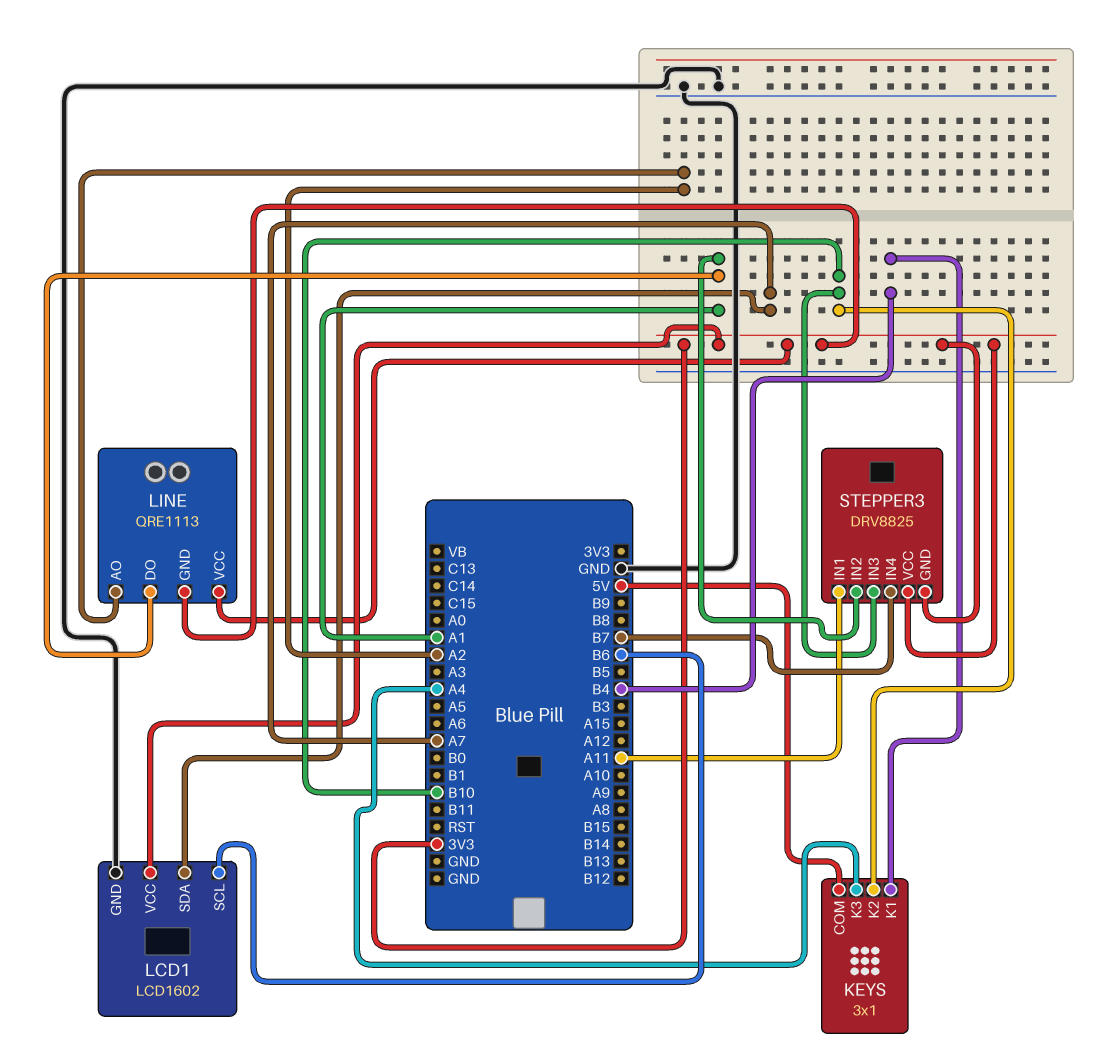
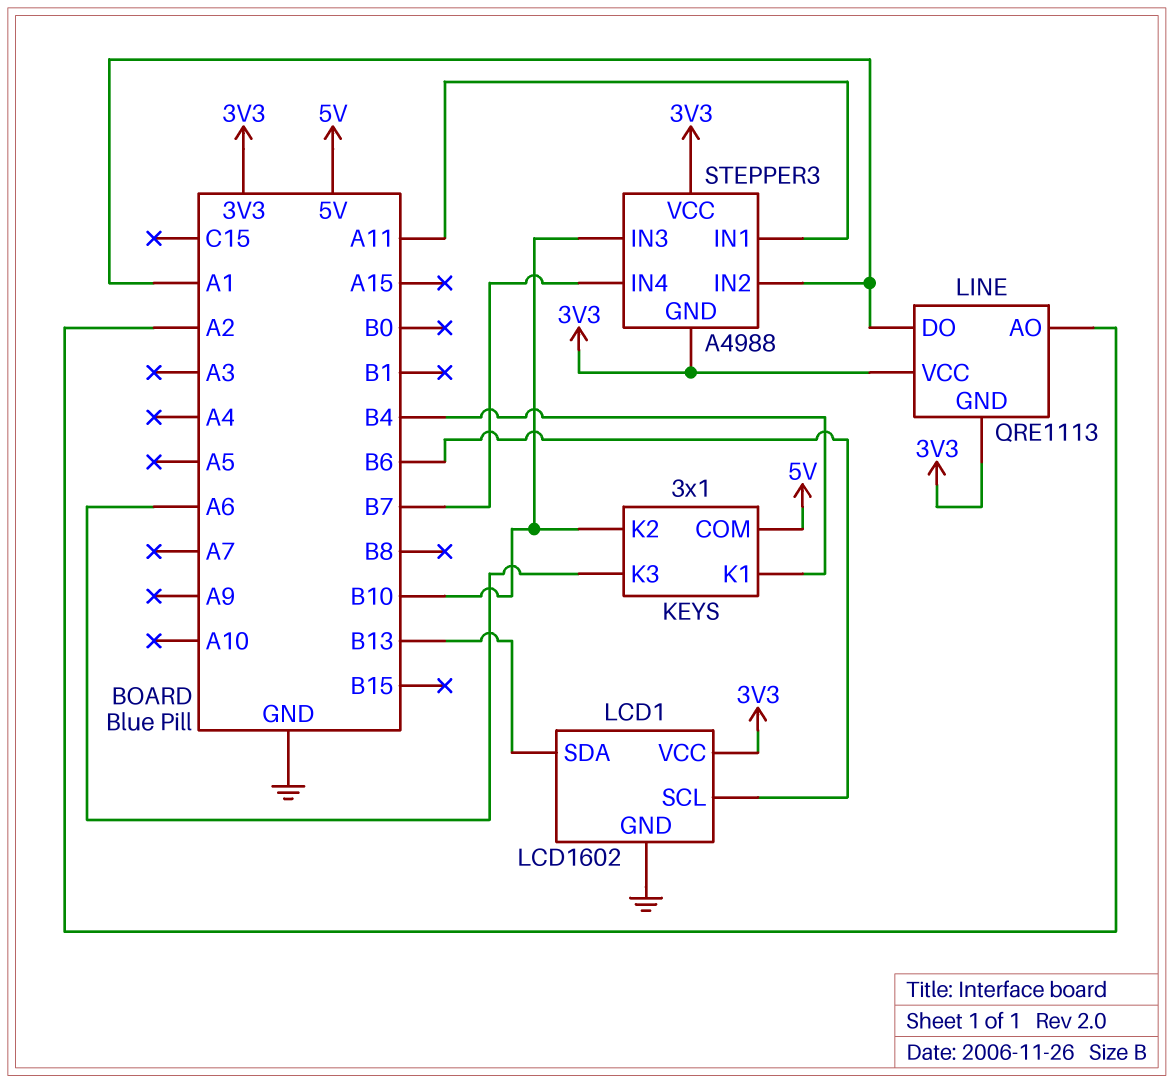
KEYS pin K3: A4 -> A6
LCD1 pin SDA: A7 -> B13
STEPPER3: DRV8825 -> A4988

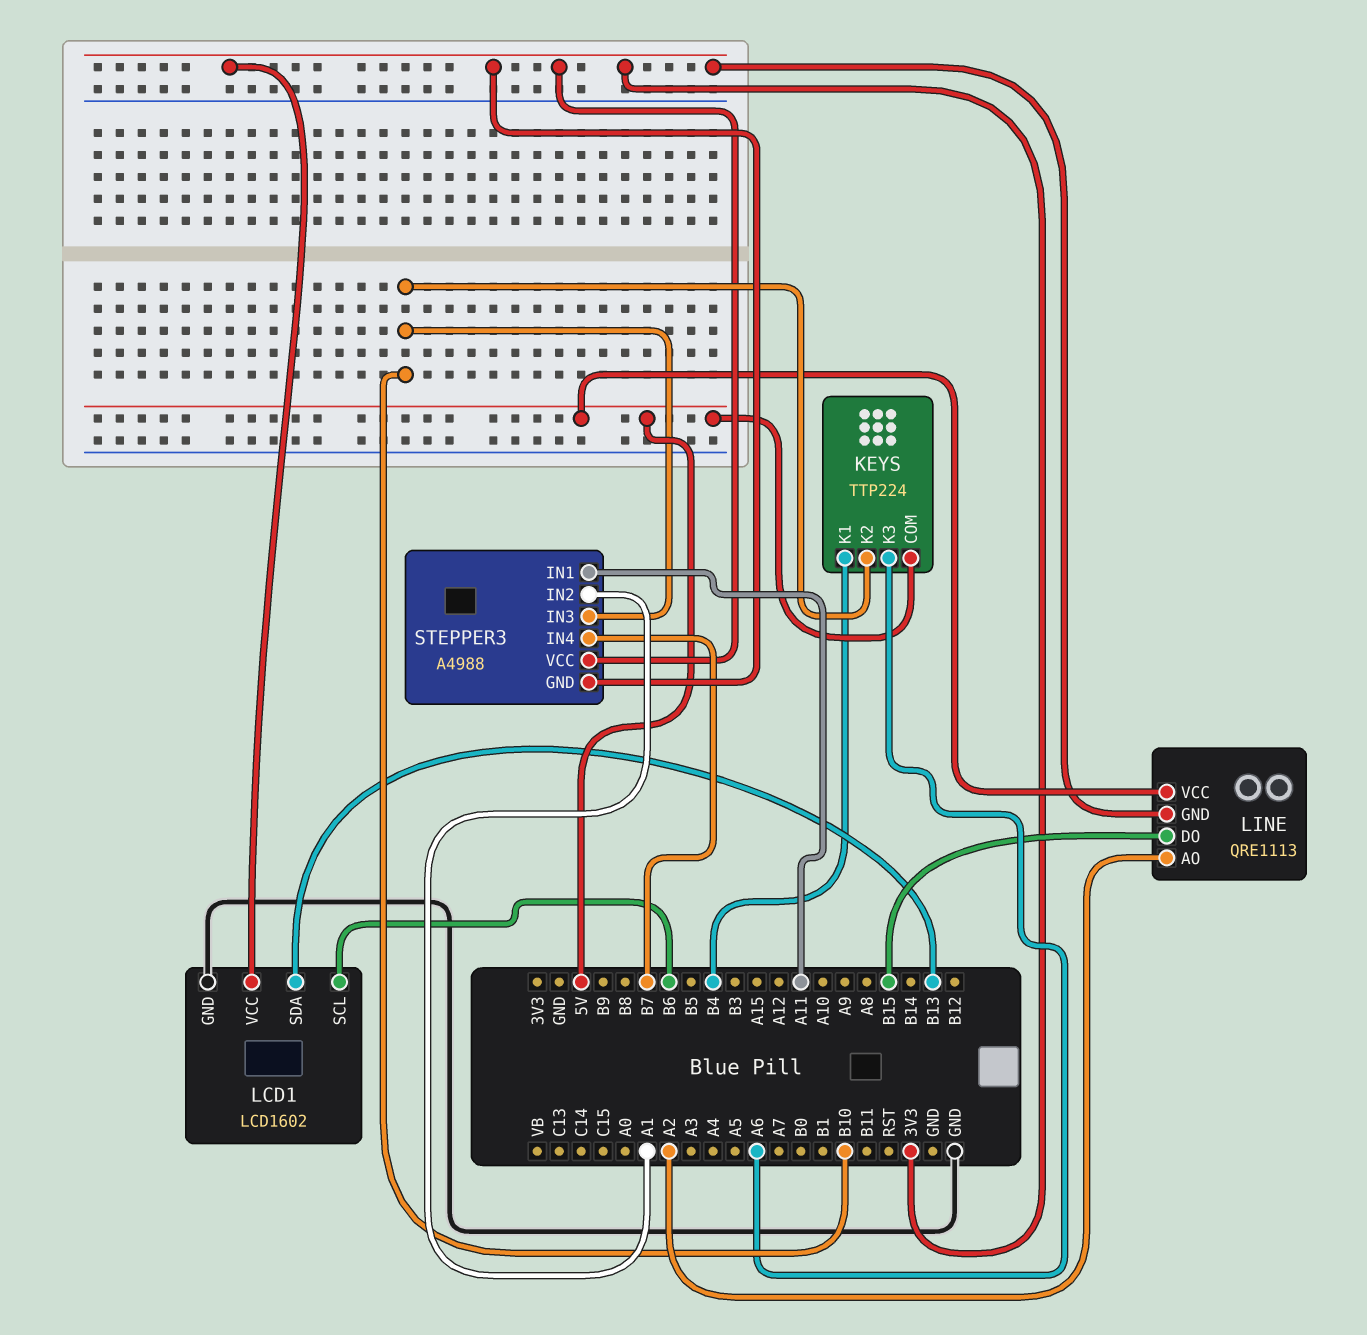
KEYS: 3x1 -> TTP224
LINE pin DO: A1 -> B15
LINE pin VCC: 3V3 -> 5V

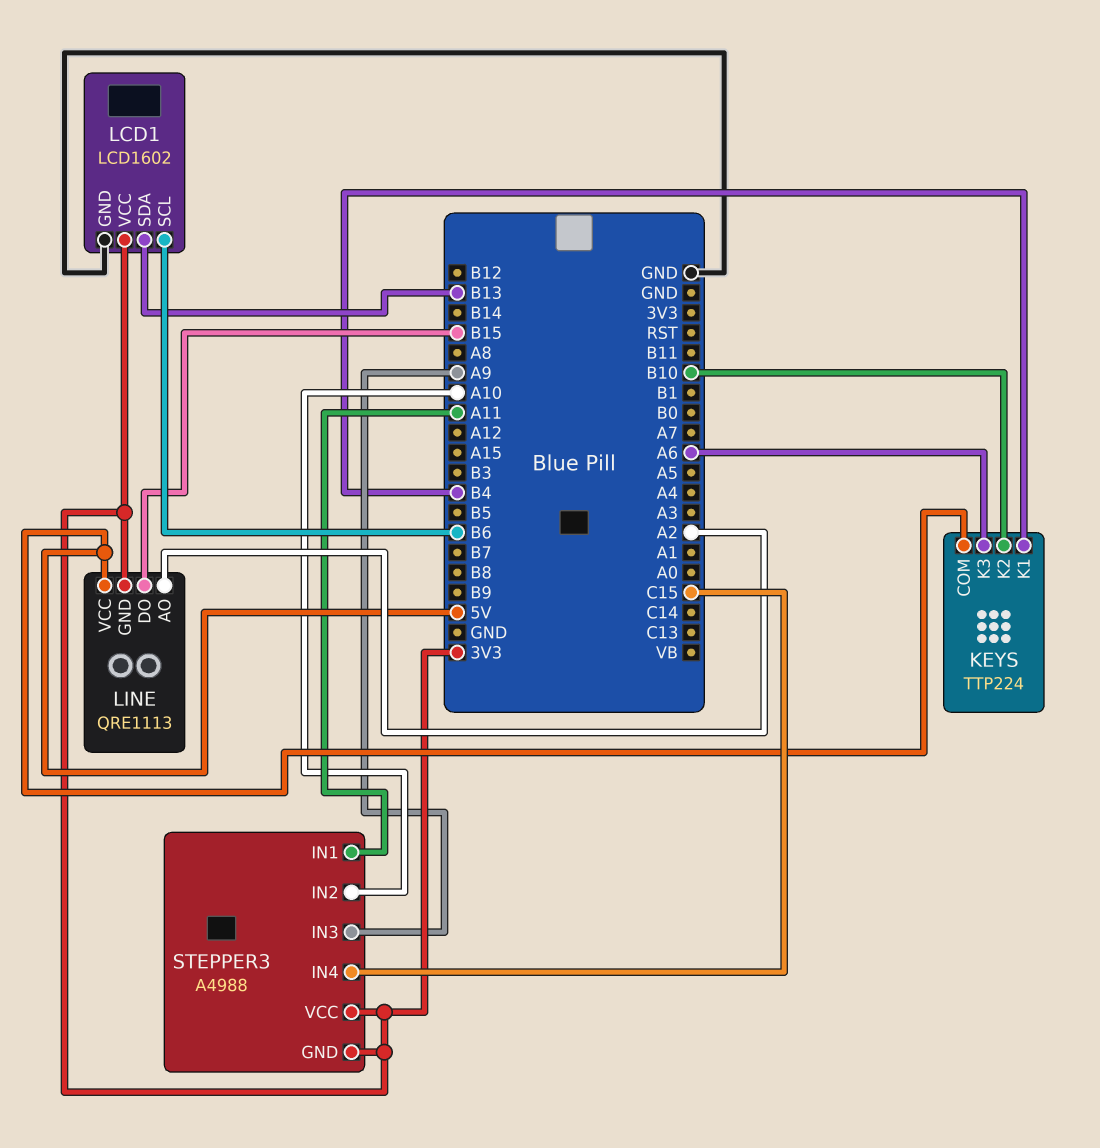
STEPPER3 pin IN2: A1 -> A10
STEPPER3 pin IN3: B10 -> A9
STEPPER3 pin IN4: B7 -> C15

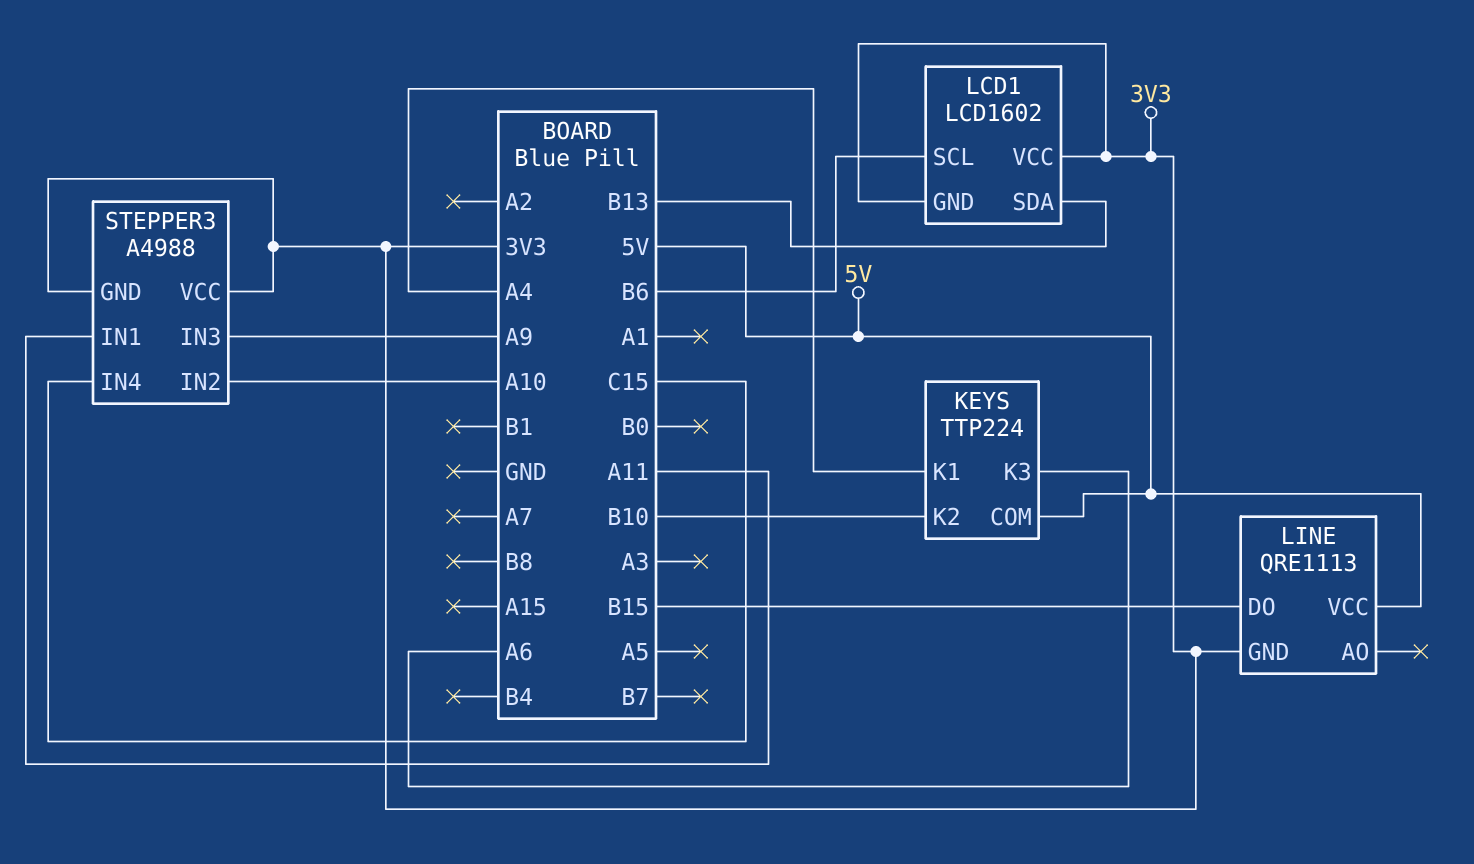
KEYS pin K1: B4 -> A4
LCD1 pin GND: GND -> 3V3
LINE pin AO: A2 -> none

